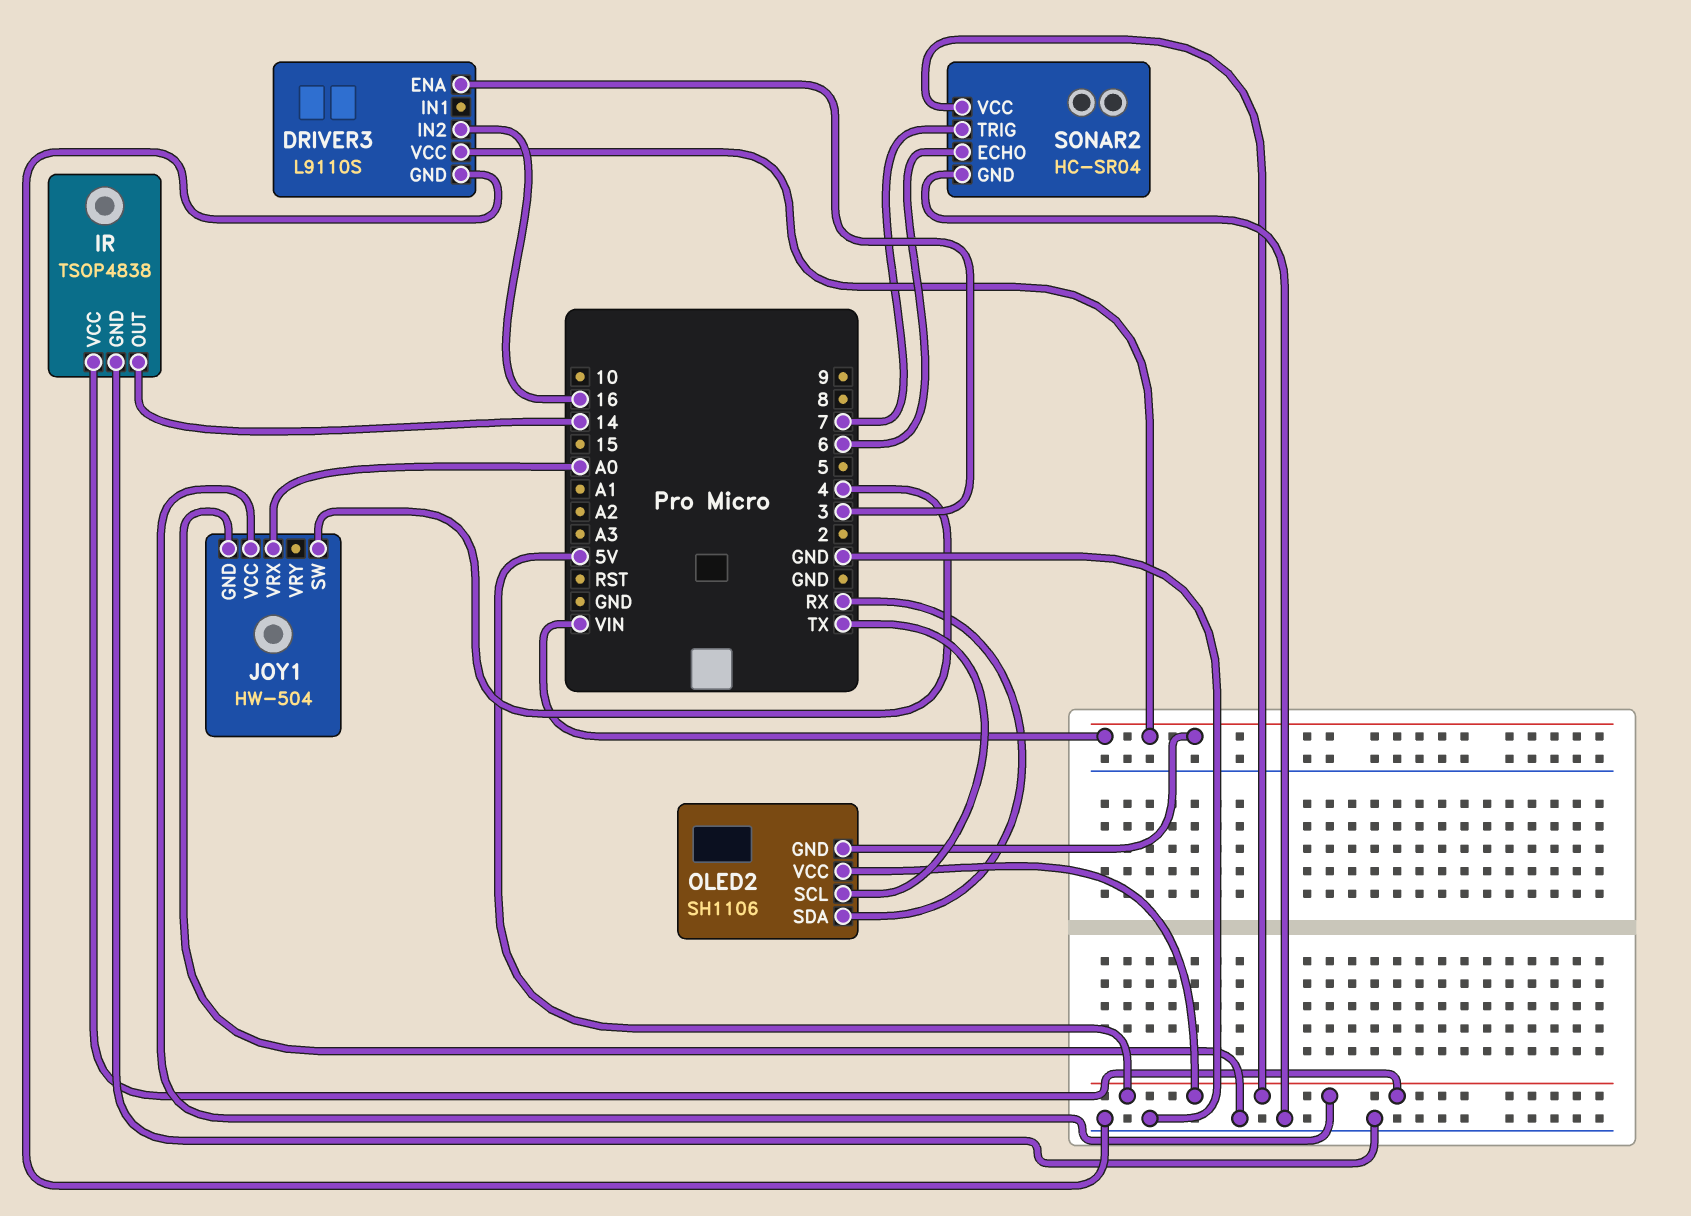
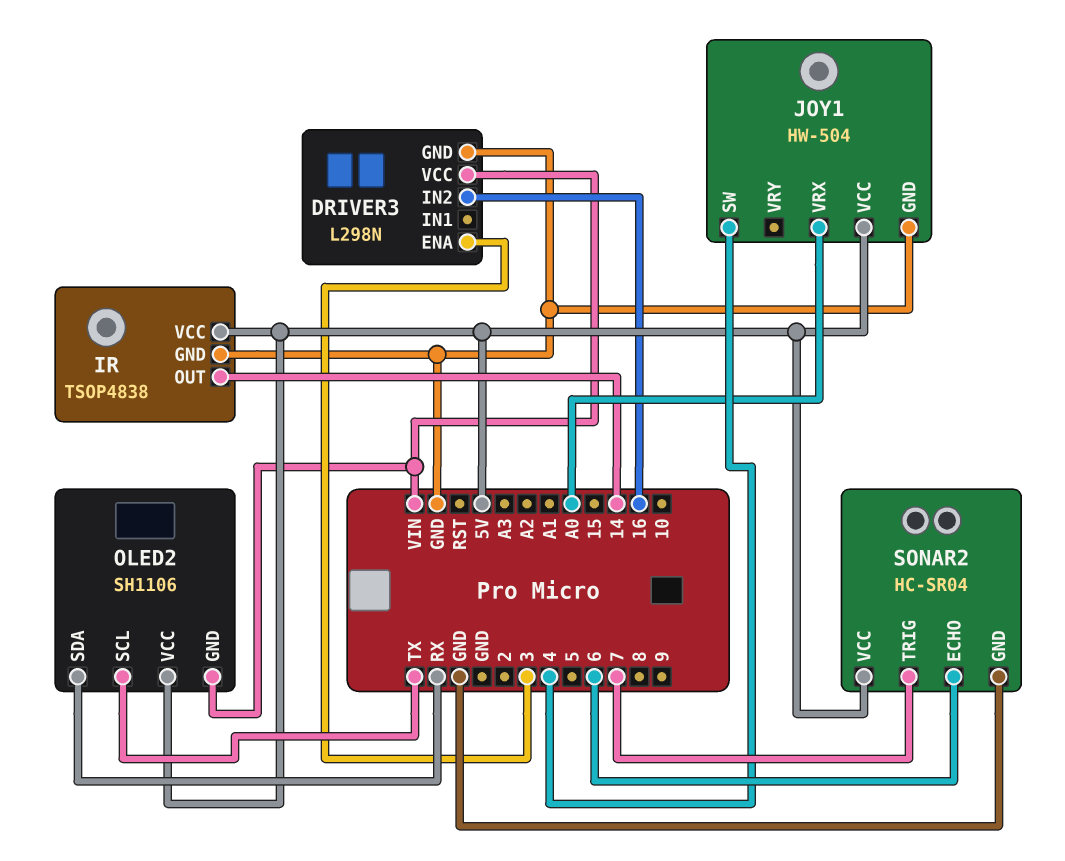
DRIVER3: L9110S -> L298N

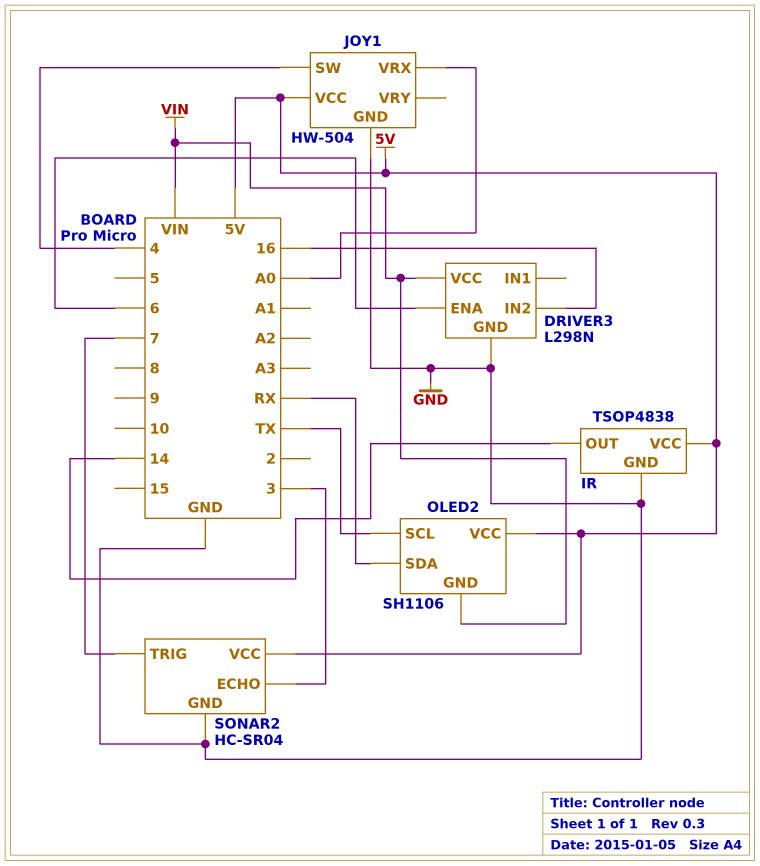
DRIVER3 pin ENA: 3 -> 6
SONAR2 pin ECHO: 6 -> 3

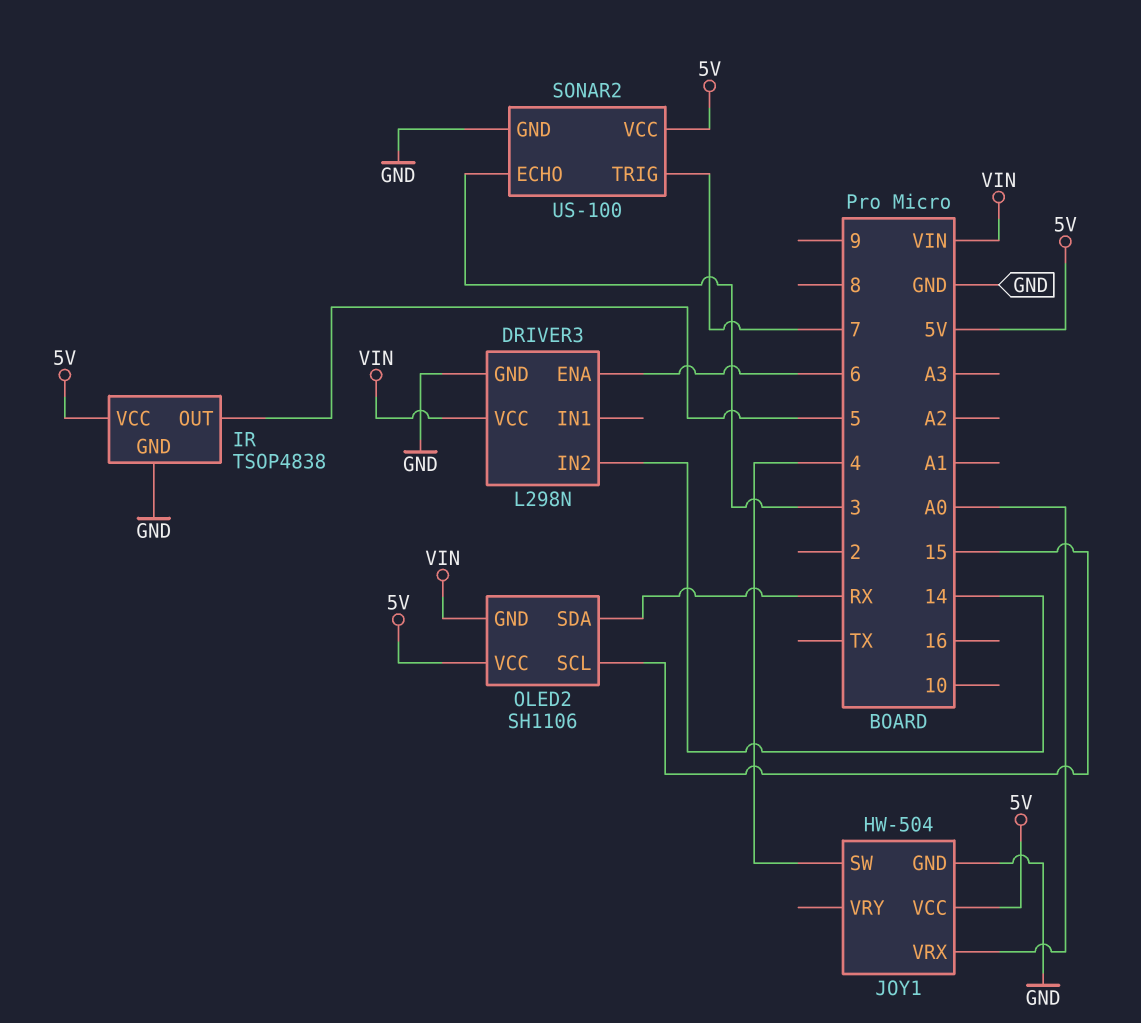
DRIVER3 pin IN2: 16 -> 14
IR pin OUT: 14 -> 5
OLED2 pin SCL: TX -> 15
SONAR2: HC-SR04 -> US-100

